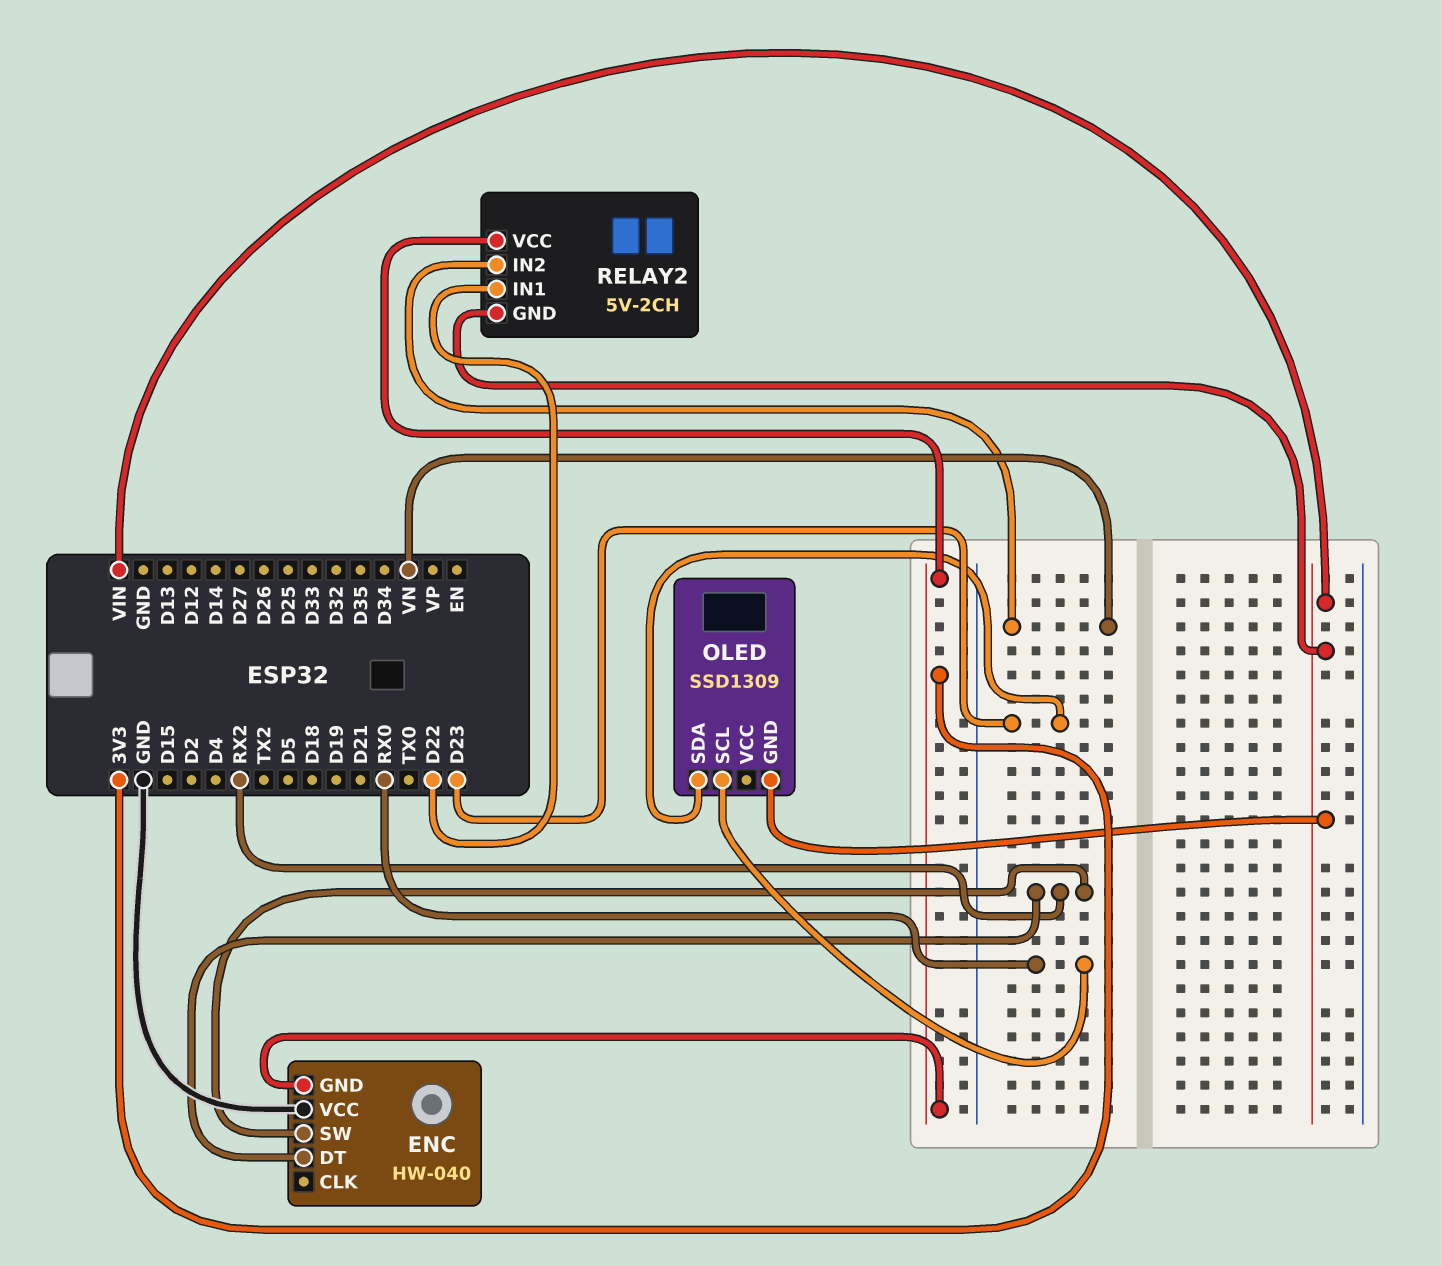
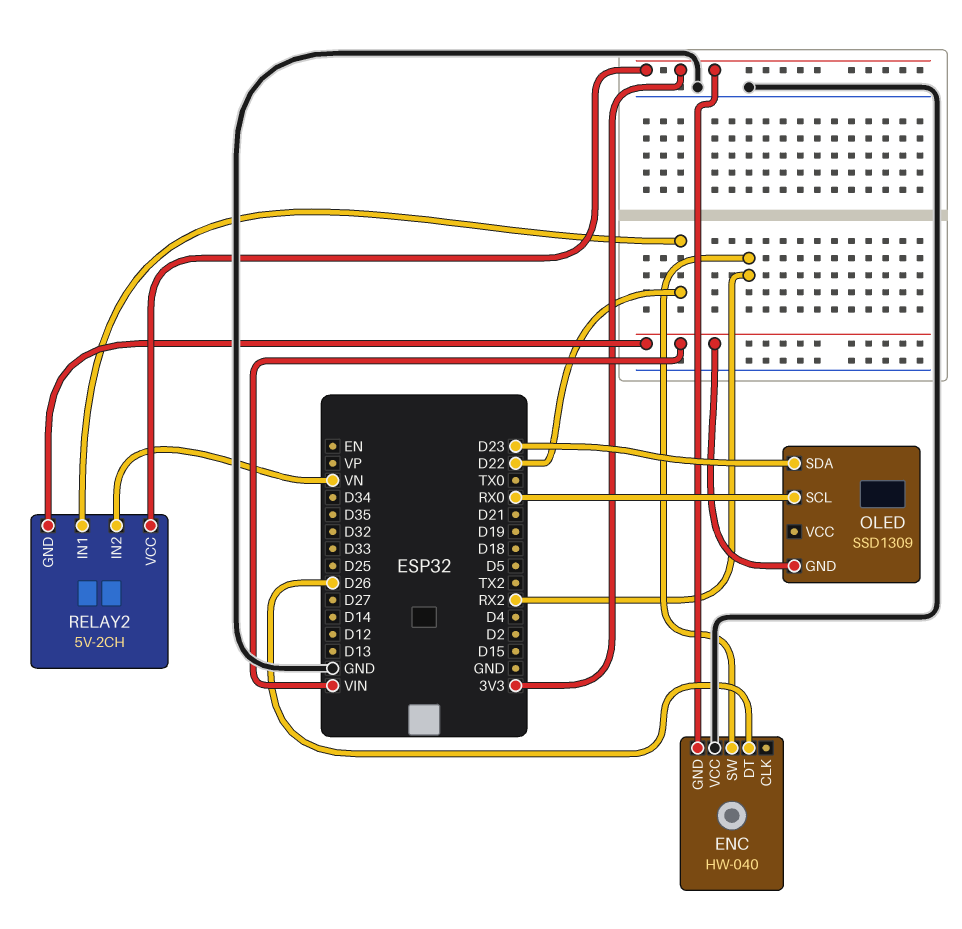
ENC pin DT: RX2 -> D26

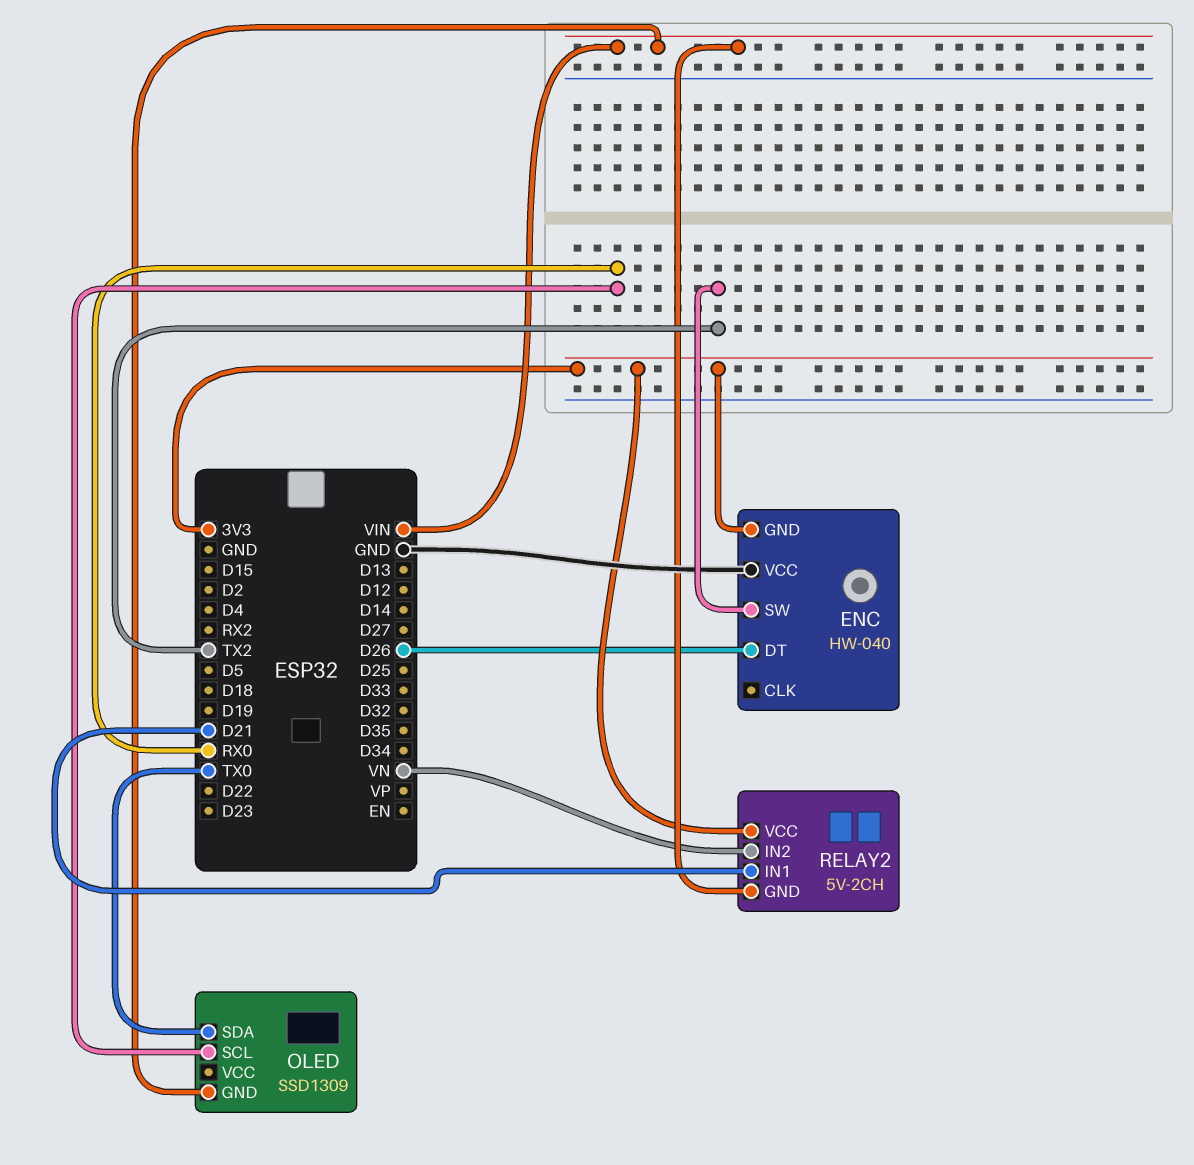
ENC pin SW: RX2 -> TX2
OLED pin SDA: D23 -> TX0
RELAY2 pin IN1: D22 -> D21

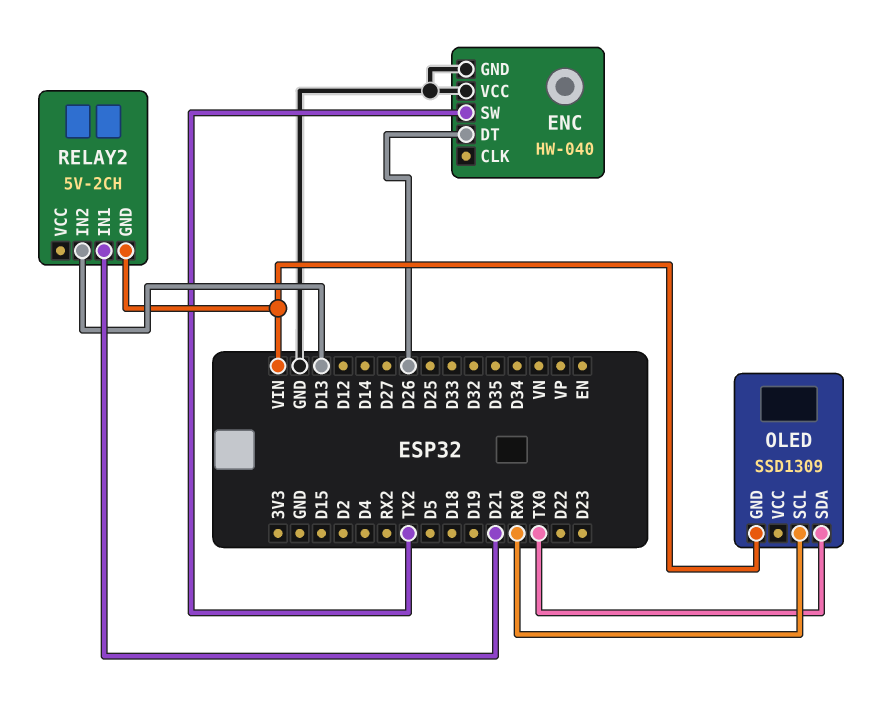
ENC pin GND: 3V3 -> GND
RELAY2 pin IN2: VN -> D13
RELAY2 pin VCC: 3V3 -> none

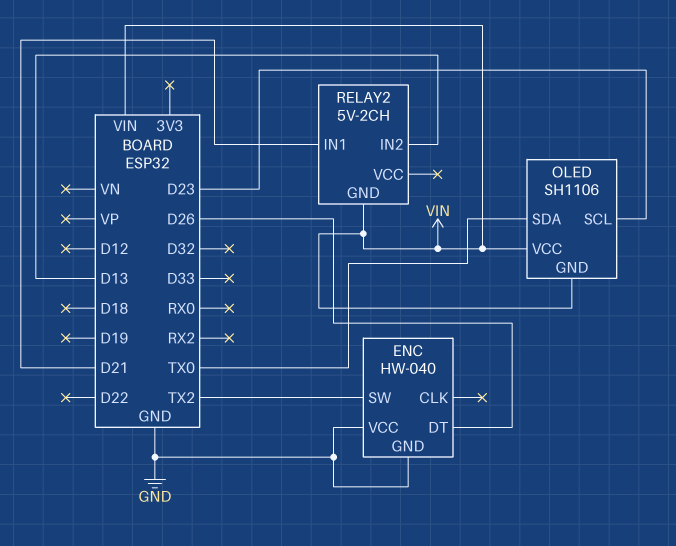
OLED: SSD1309 -> SH1106
OLED pin SCL: RX0 -> D23
OLED pin VCC: none -> VIN

